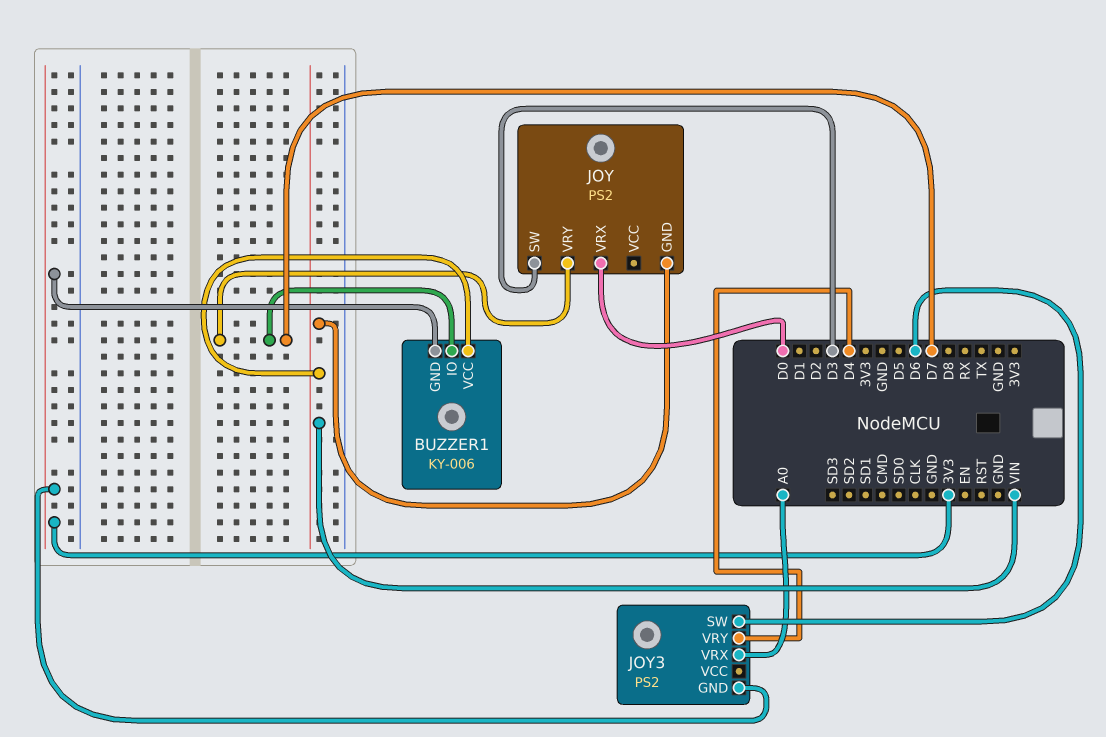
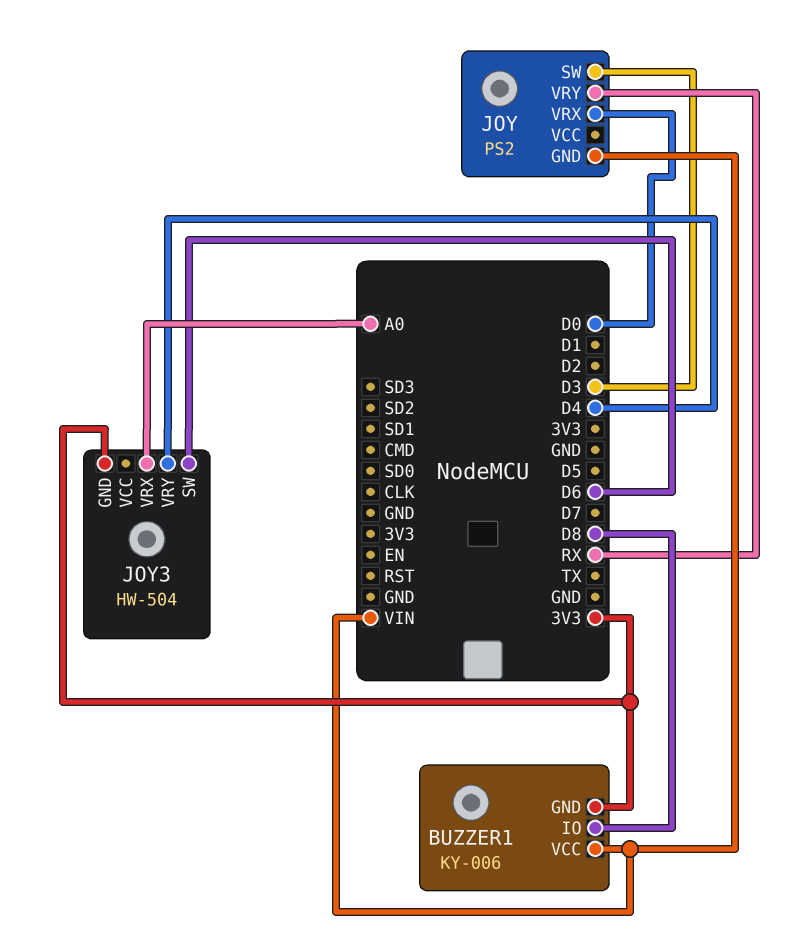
BUZZER1 pin IO: D7 -> D8
JOY pin VRY: D7 -> RX
JOY3: PS2 -> HW-504

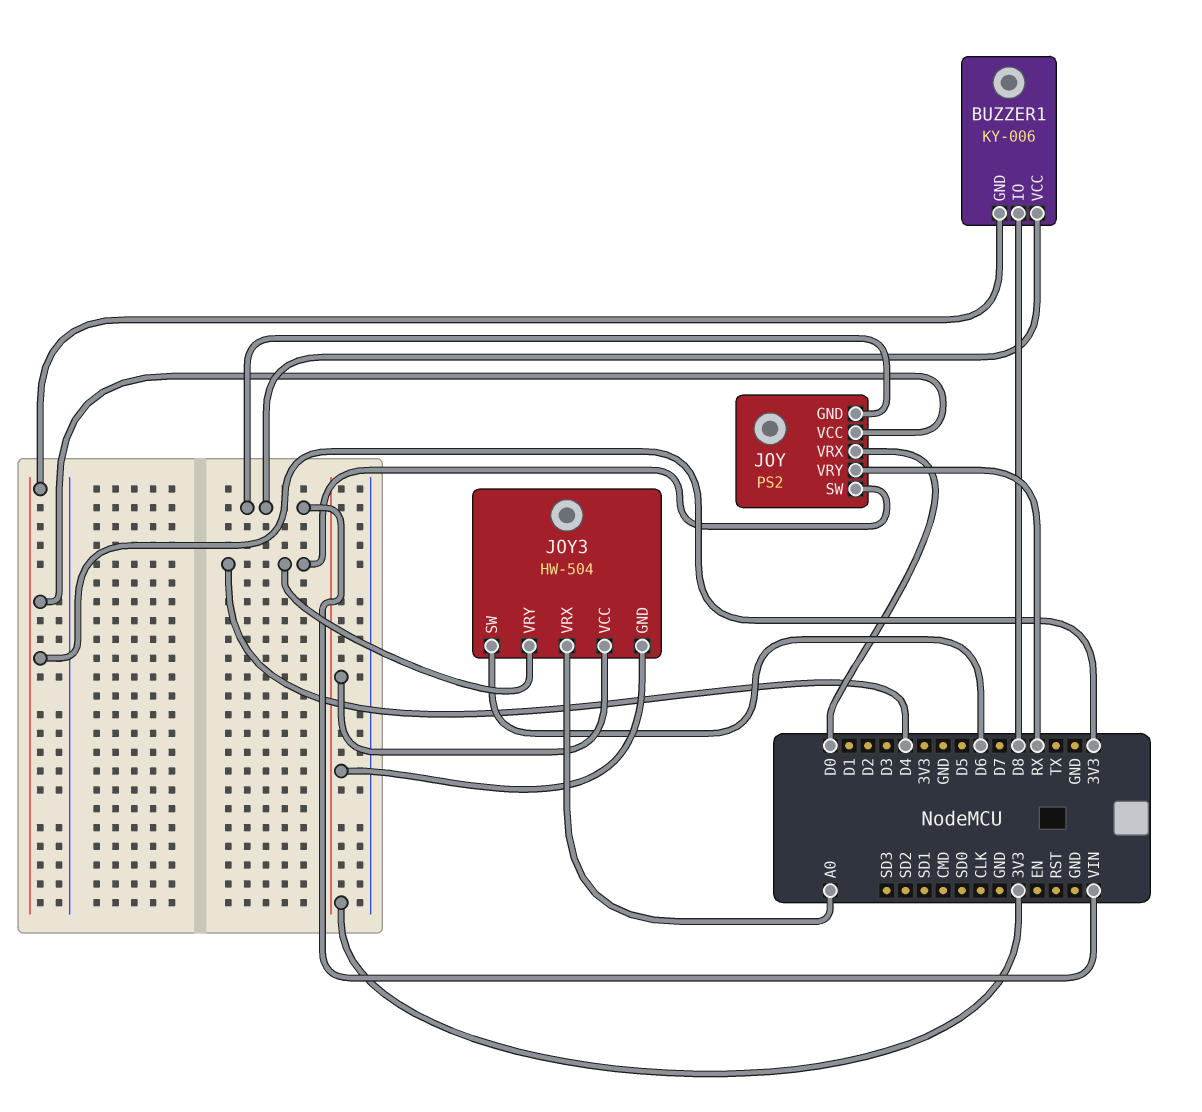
JOY pin SW: D3 -> D4
JOY pin VCC: none -> 3V3
JOY3 pin VCC: none -> 3V3

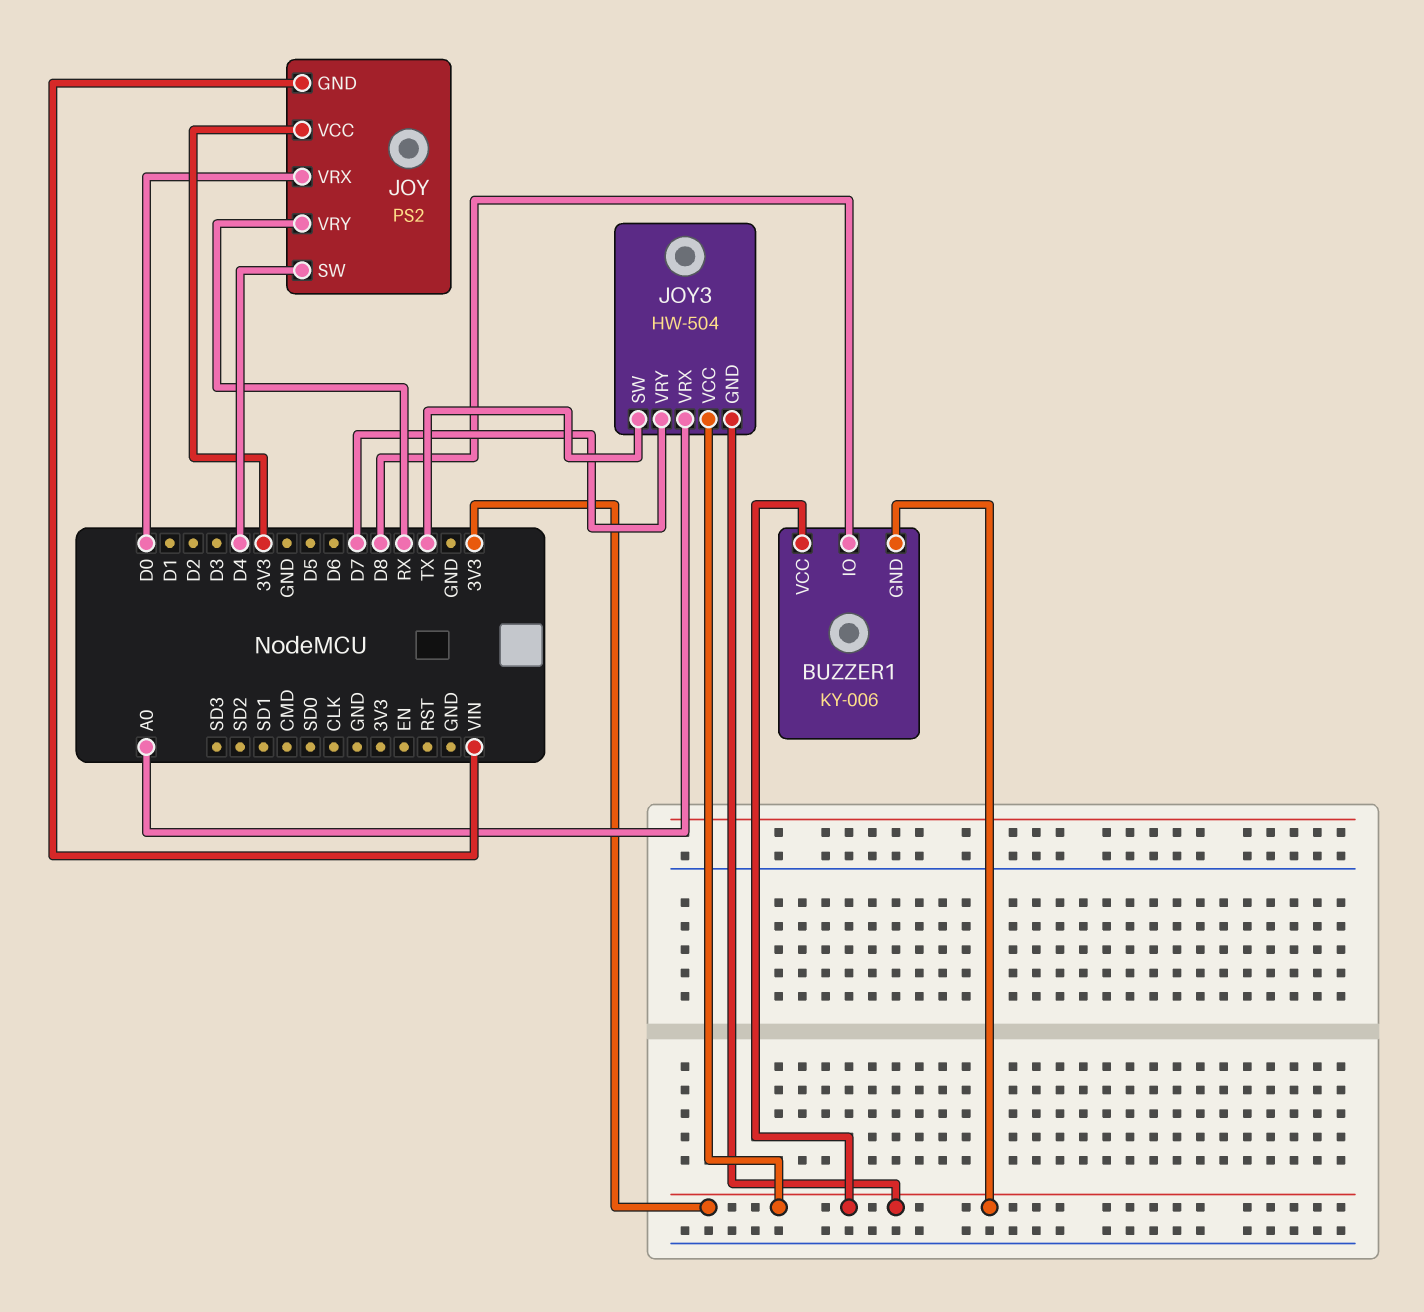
BUZZER1 pin VCC: VIN -> 3V3
JOY3 pin SW: D6 -> TX
JOY3 pin VRY: D4 -> D7

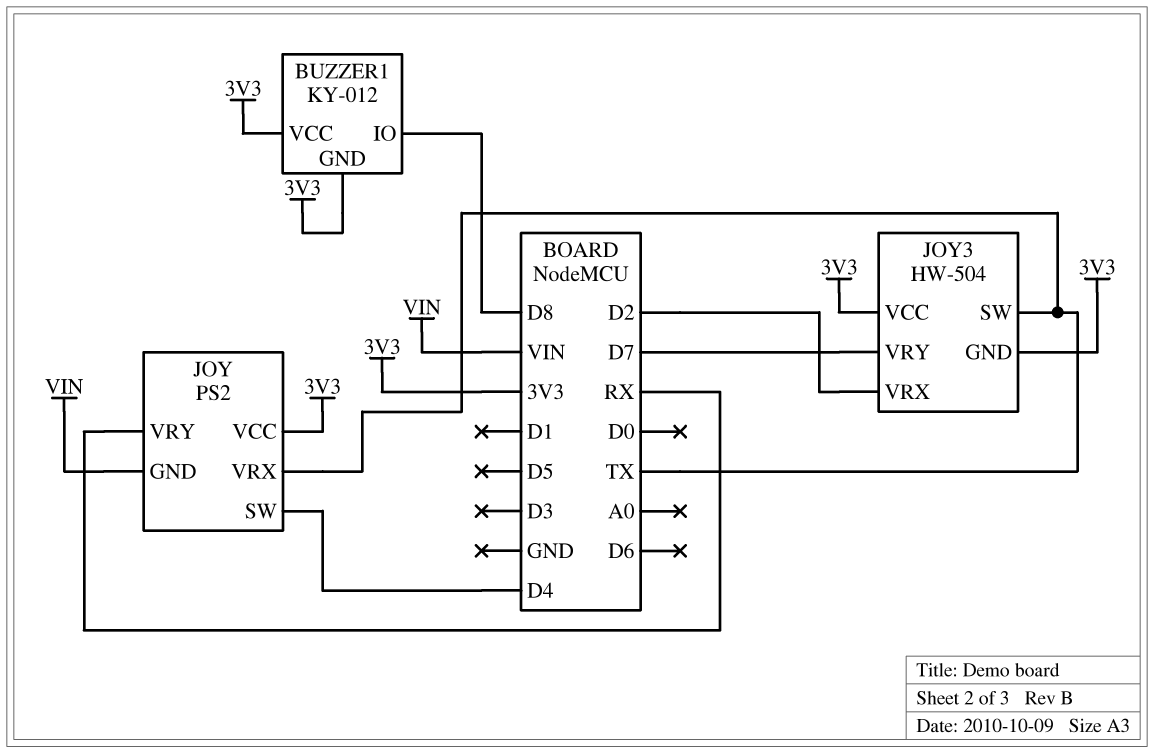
BUZZER1: KY-006 -> KY-012
JOY pin VRX: D0 -> TX
JOY3 pin VRX: A0 -> D2

